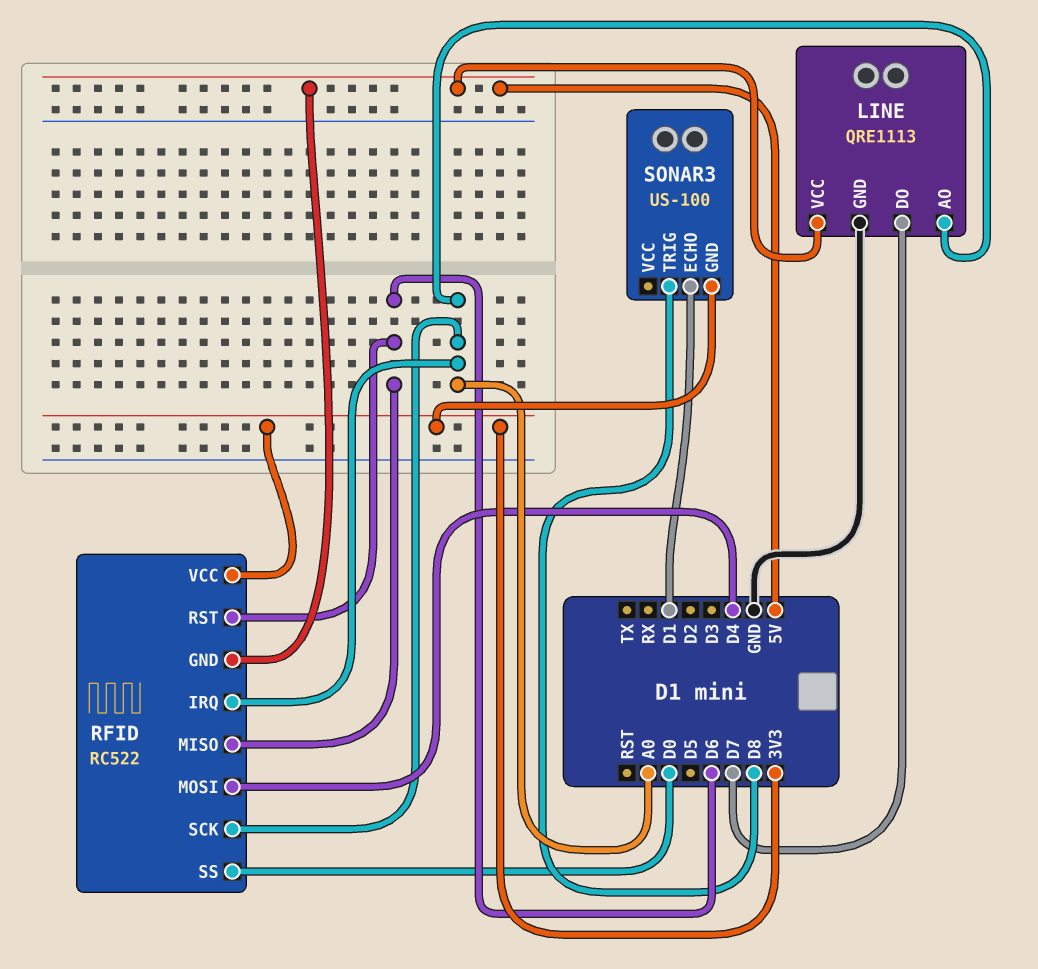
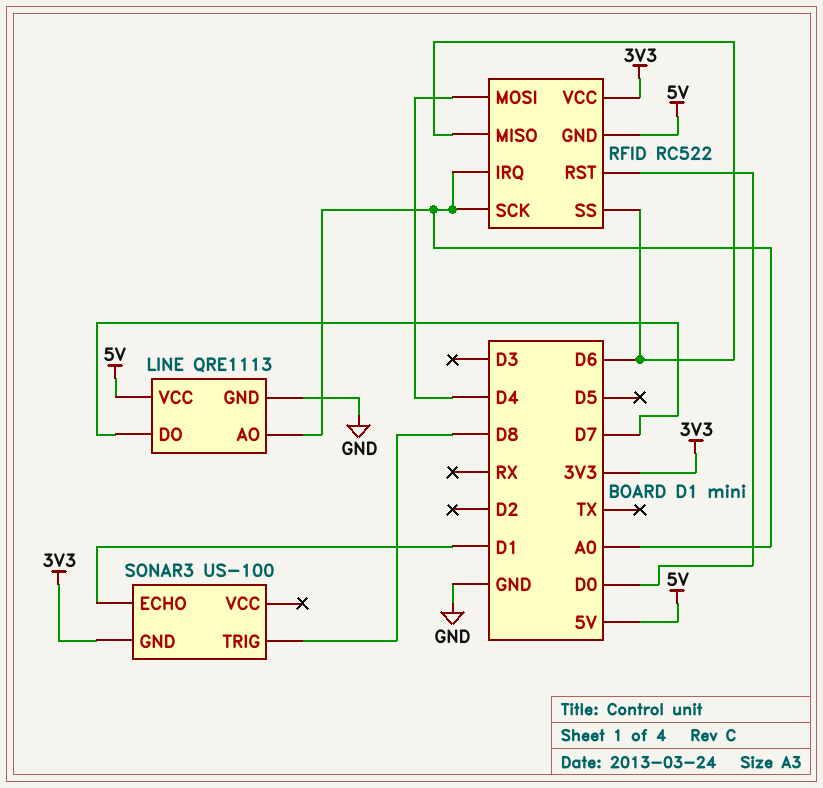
RFID pin RST: D6 -> D0
RFID pin SS: D0 -> D6

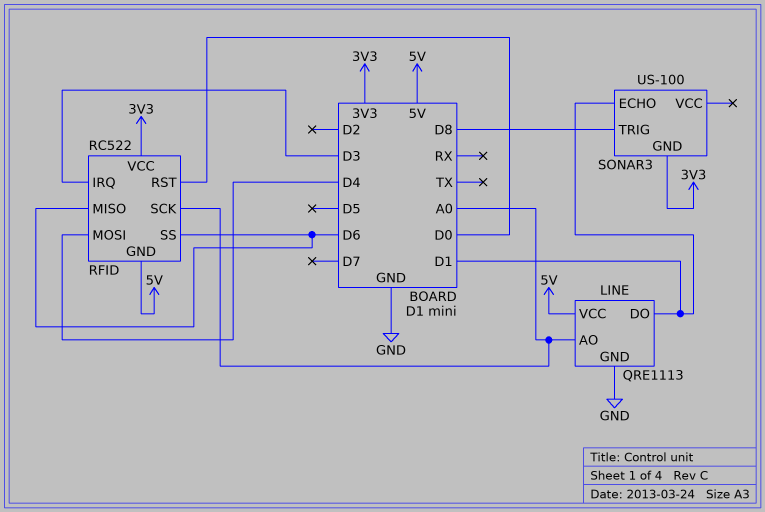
LINE pin DO: D7 -> D1
RFID pin IRQ: A0 -> D3

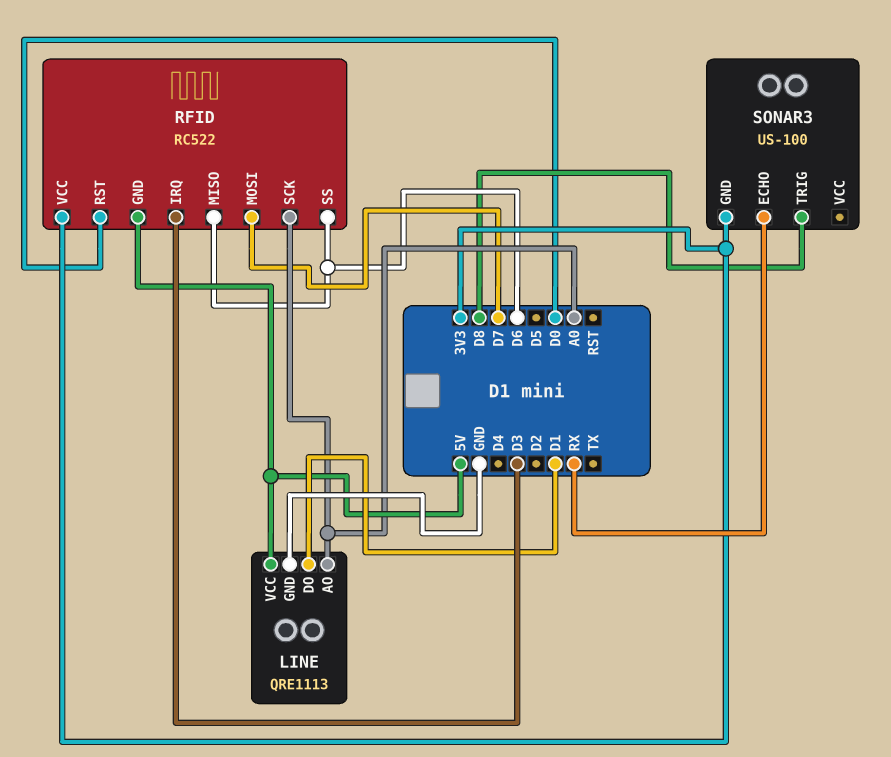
RFID pin MOSI: D4 -> D7
SONAR3 pin ECHO: D1 -> RX

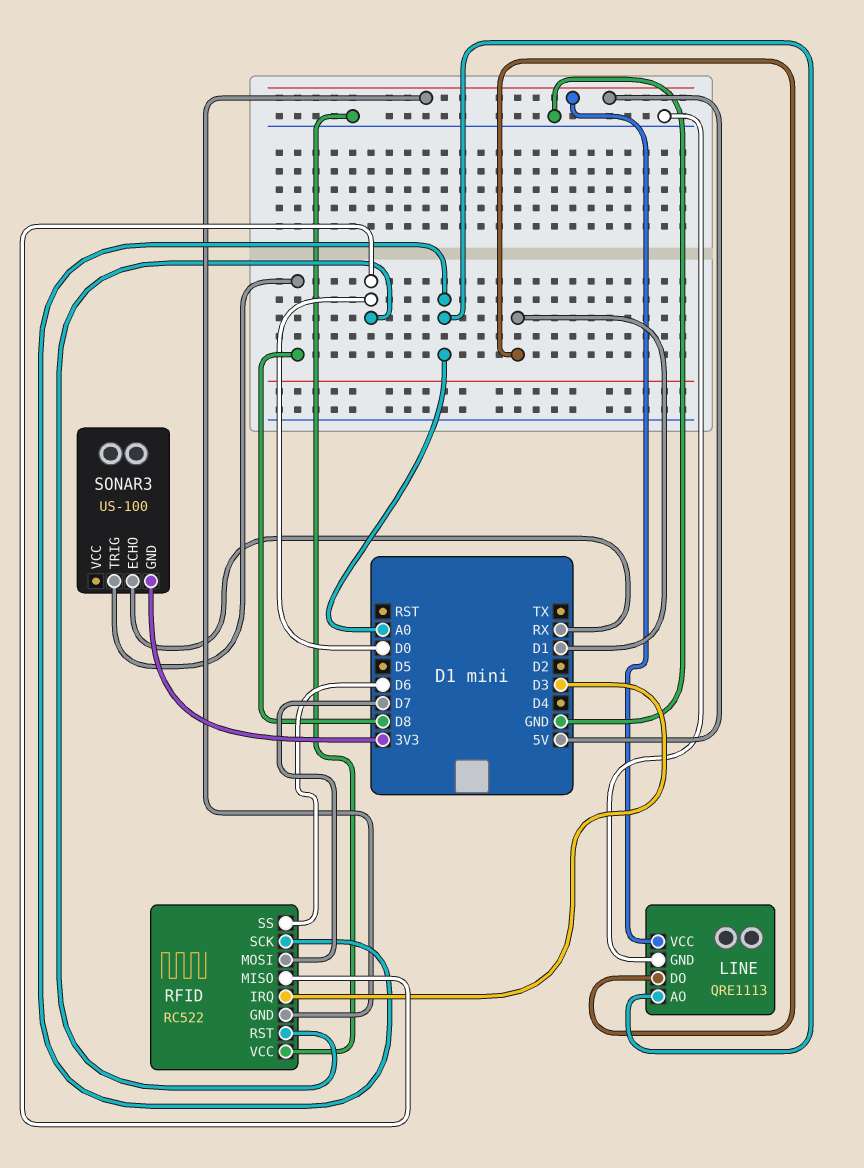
RFID pin MISO: D6 -> D0
RFID pin VCC: 3V3 -> GND

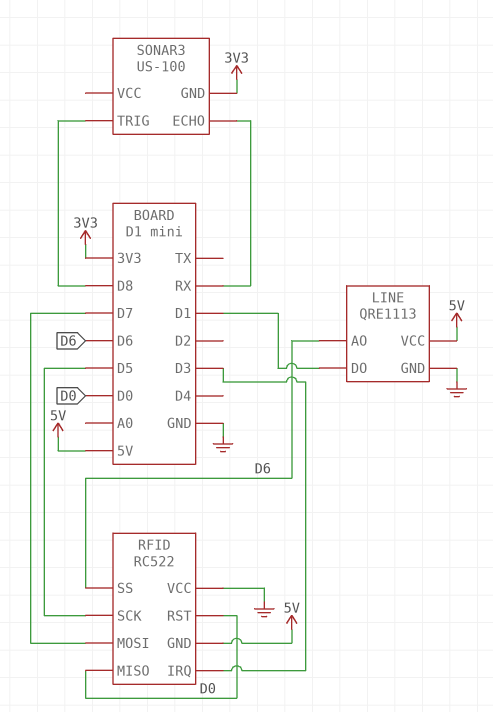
LINE pin AO: A0 -> D6
RFID pin SCK: A0 -> D5

